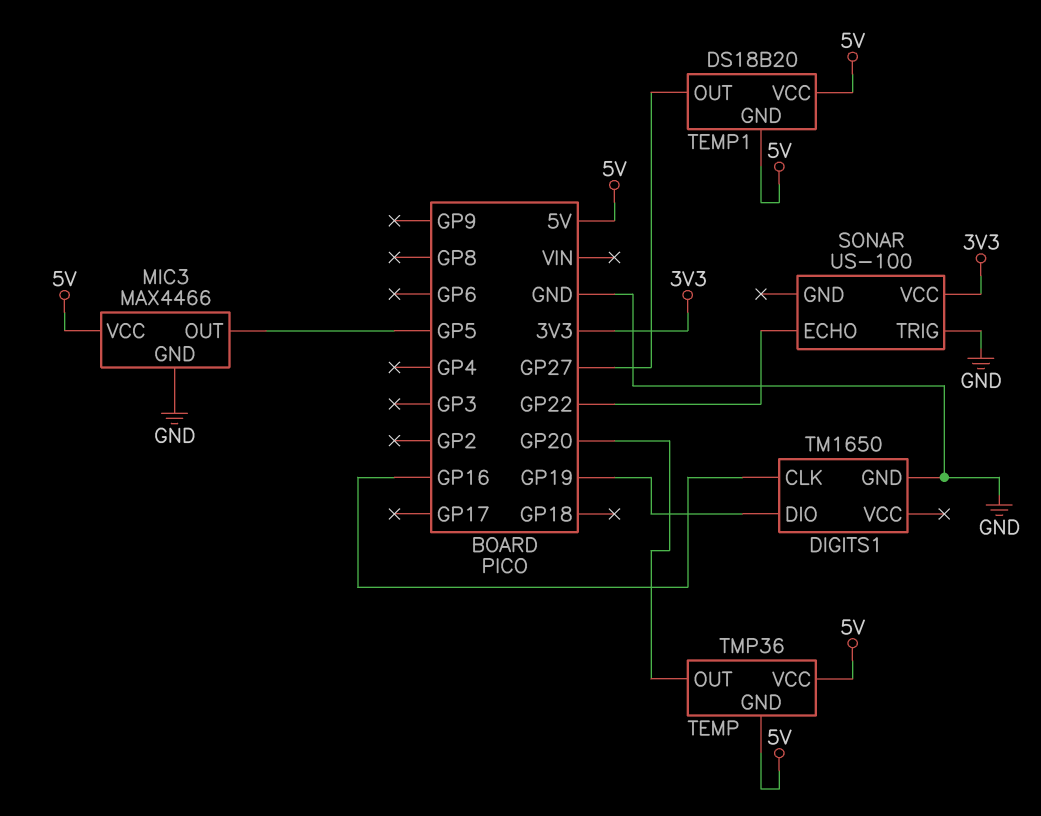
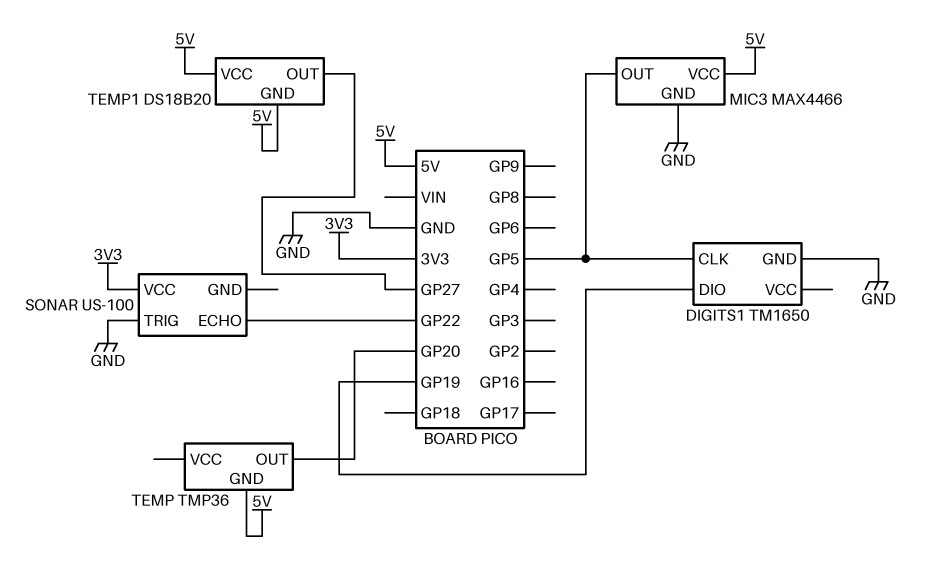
DIGITS1 pin CLK: GP16 -> GP5
TEMP pin VCC: 5V -> none

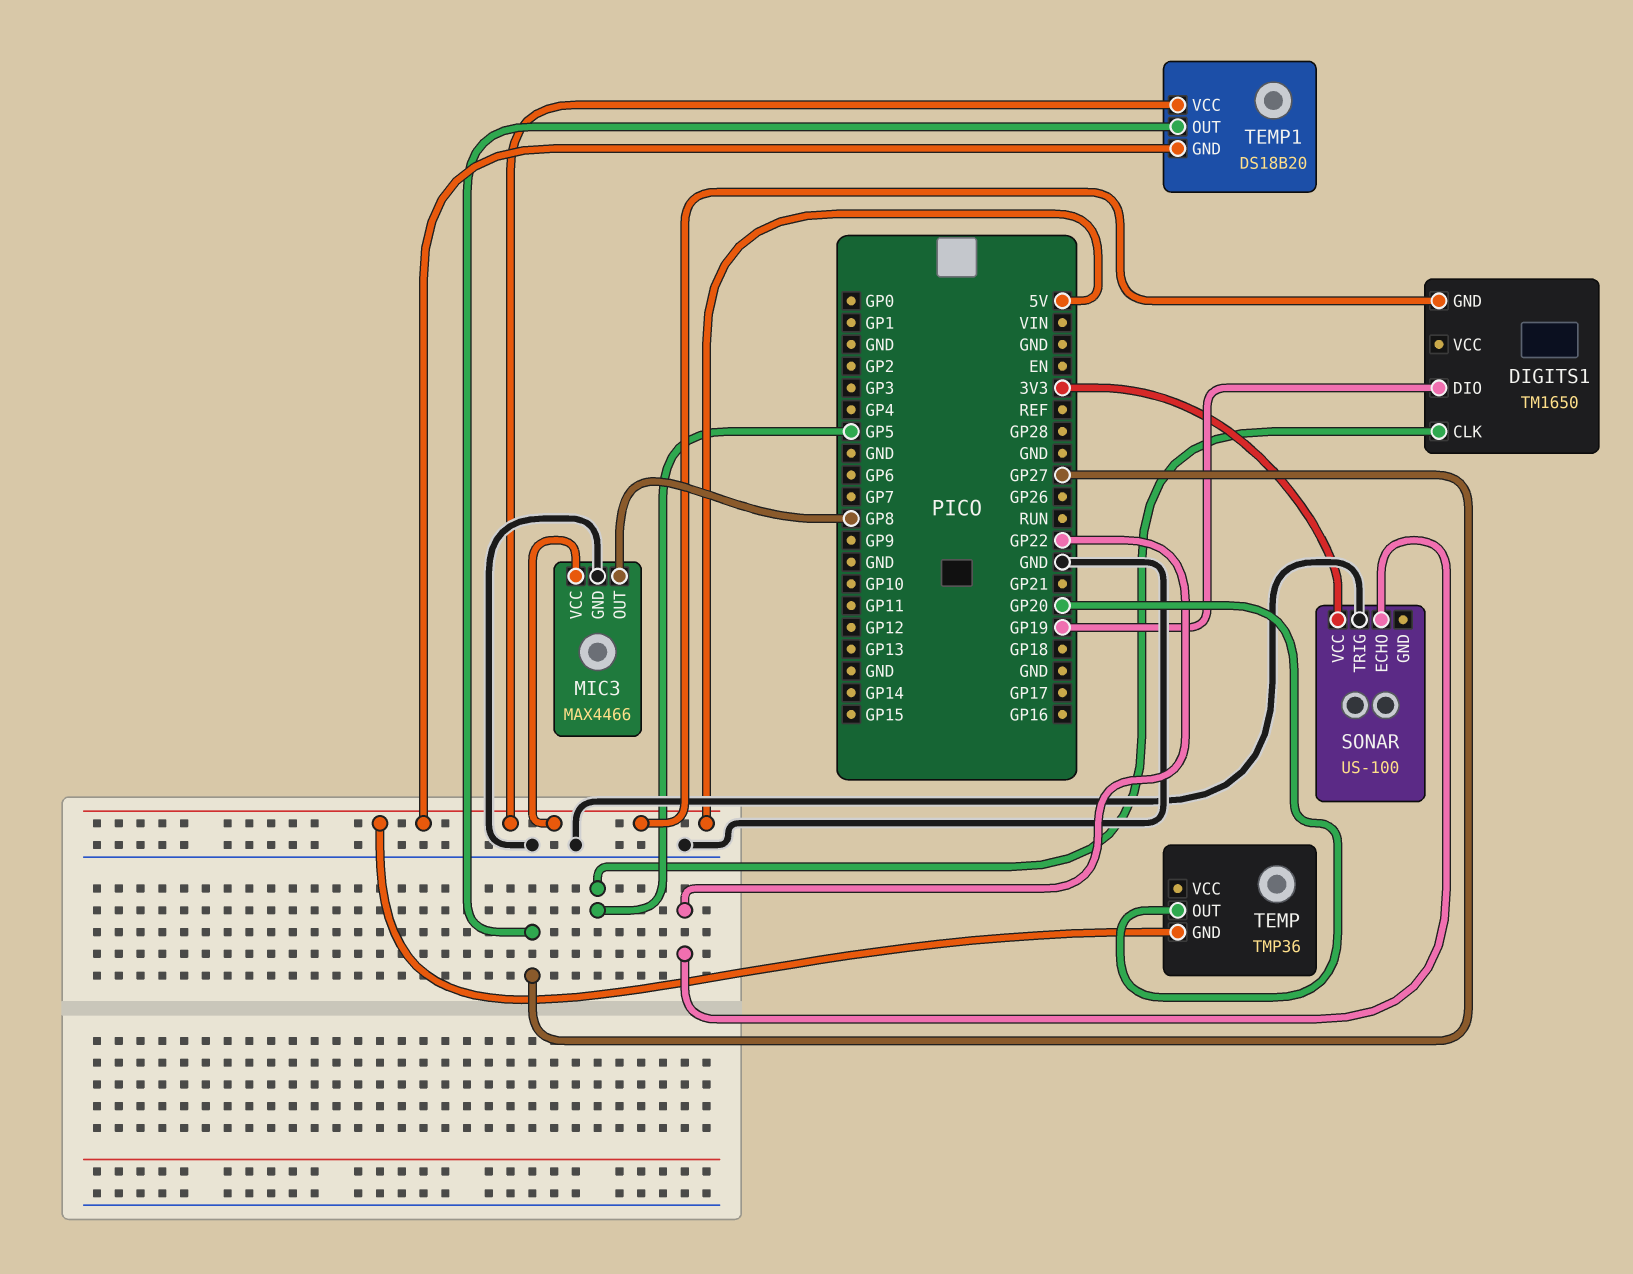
DIGITS1 pin GND: GND -> 5V
MIC3 pin OUT: GP5 -> GP8

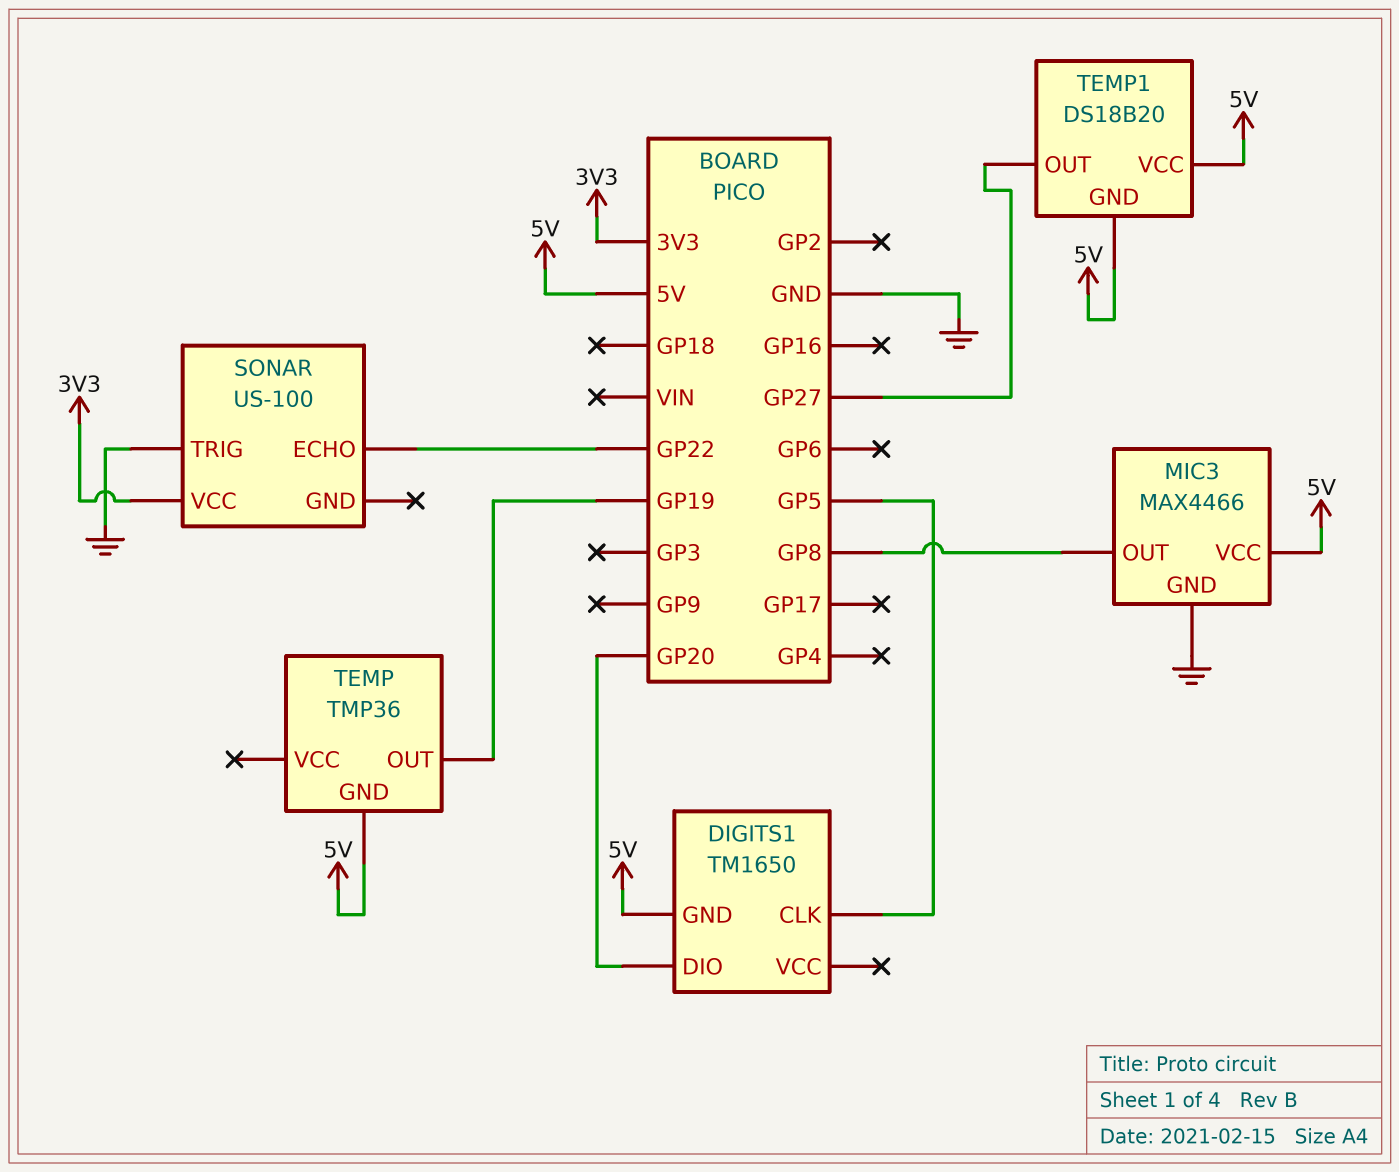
DIGITS1 pin DIO: GP19 -> GP20
TEMP pin OUT: GP20 -> GP19

